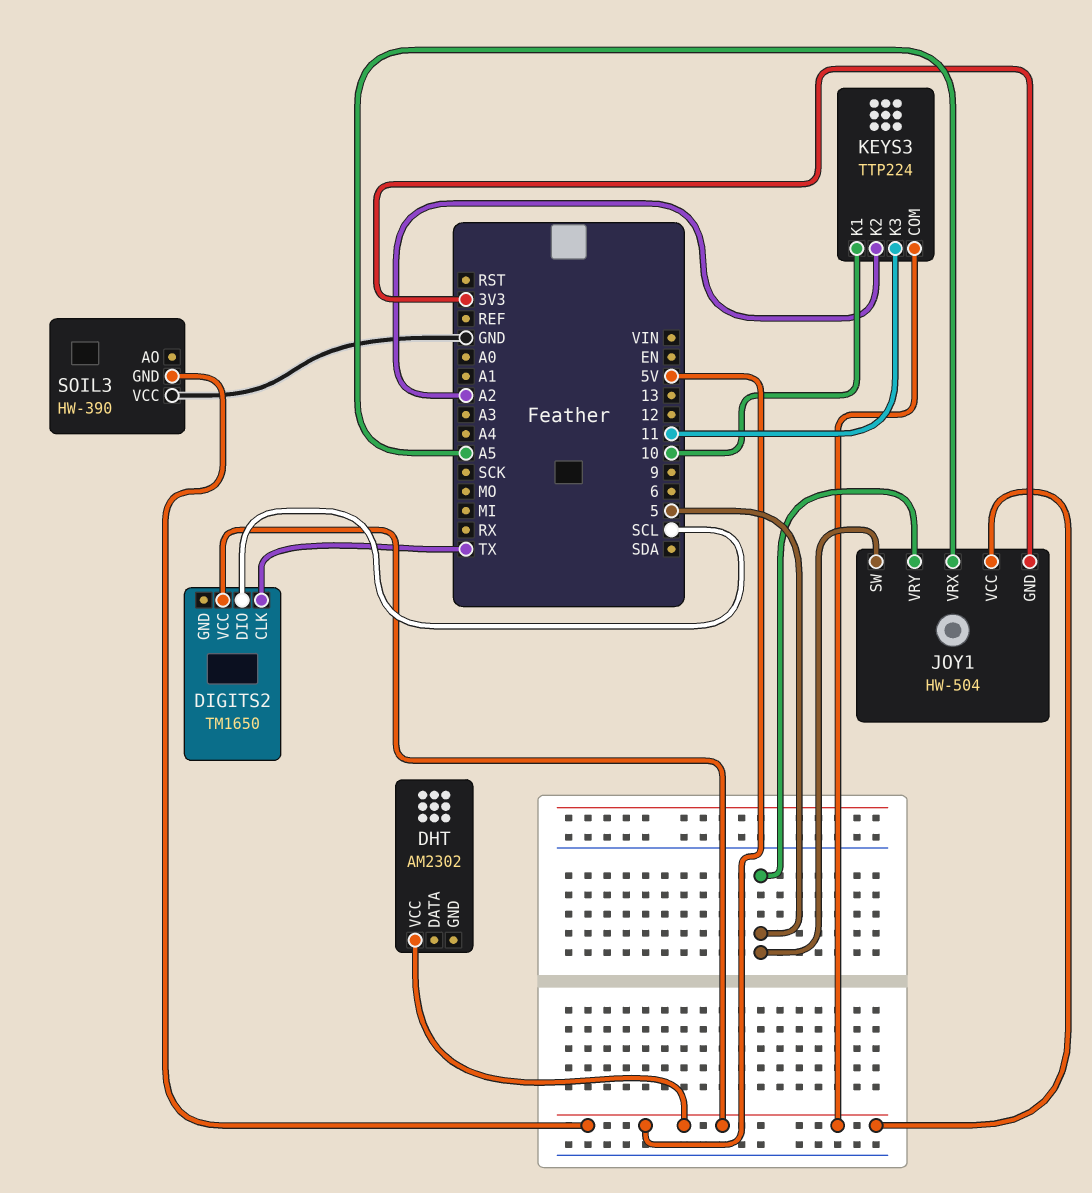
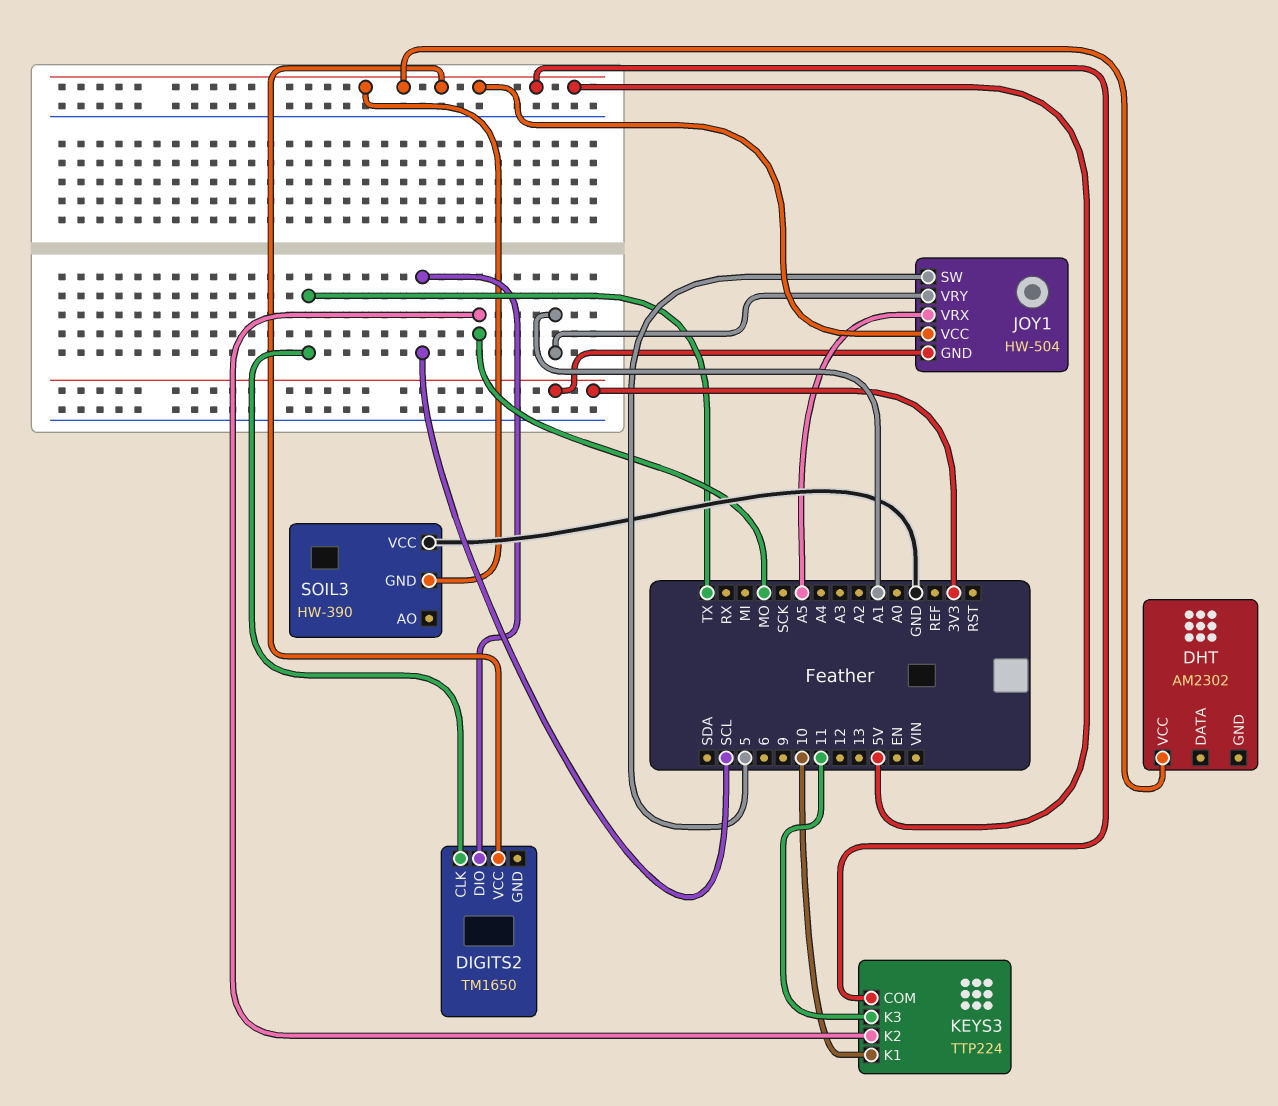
JOY1 pin VRY: 5 -> A1
KEYS3 pin K2: A2 -> MO

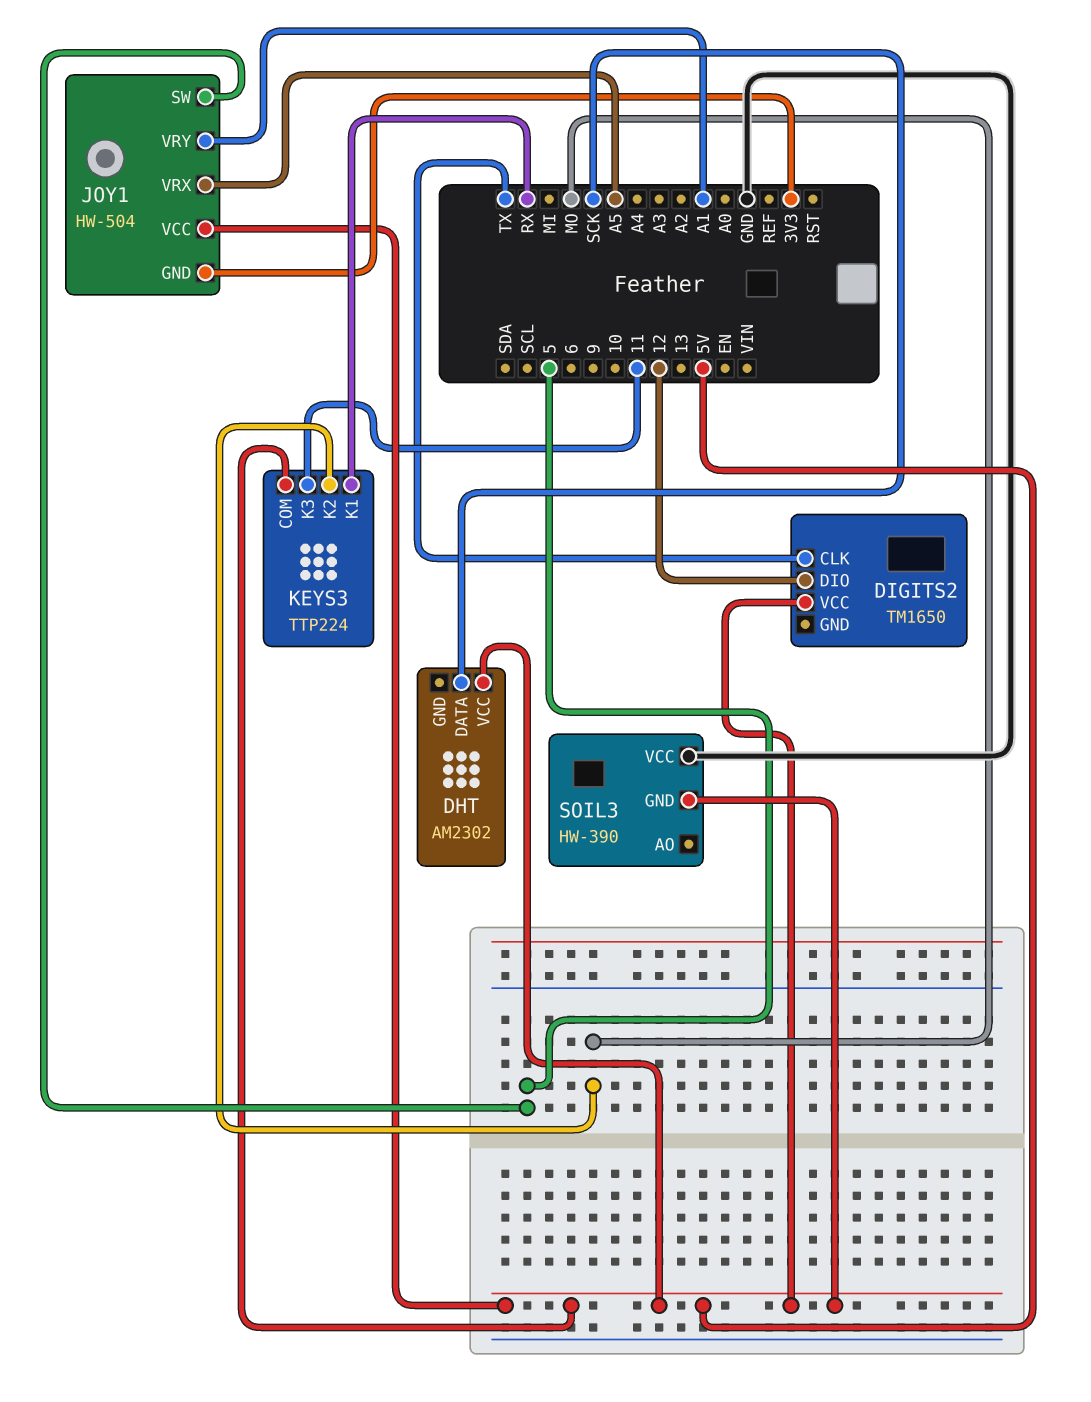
DHT pin DATA: none -> SCK
DIGITS2 pin DIO: SCL -> 12
KEYS3 pin K1: 10 -> RX

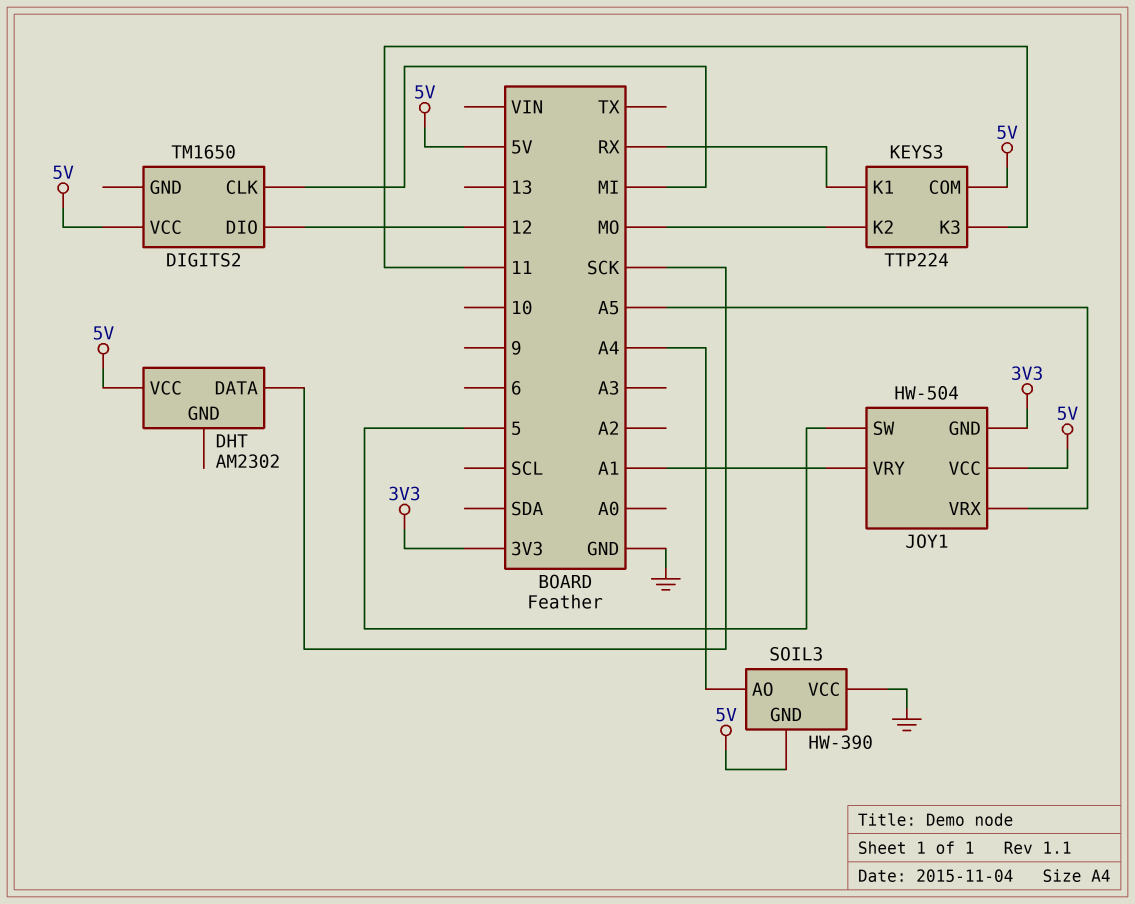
DIGITS2 pin CLK: TX -> MI
SOIL3 pin AO: none -> A4

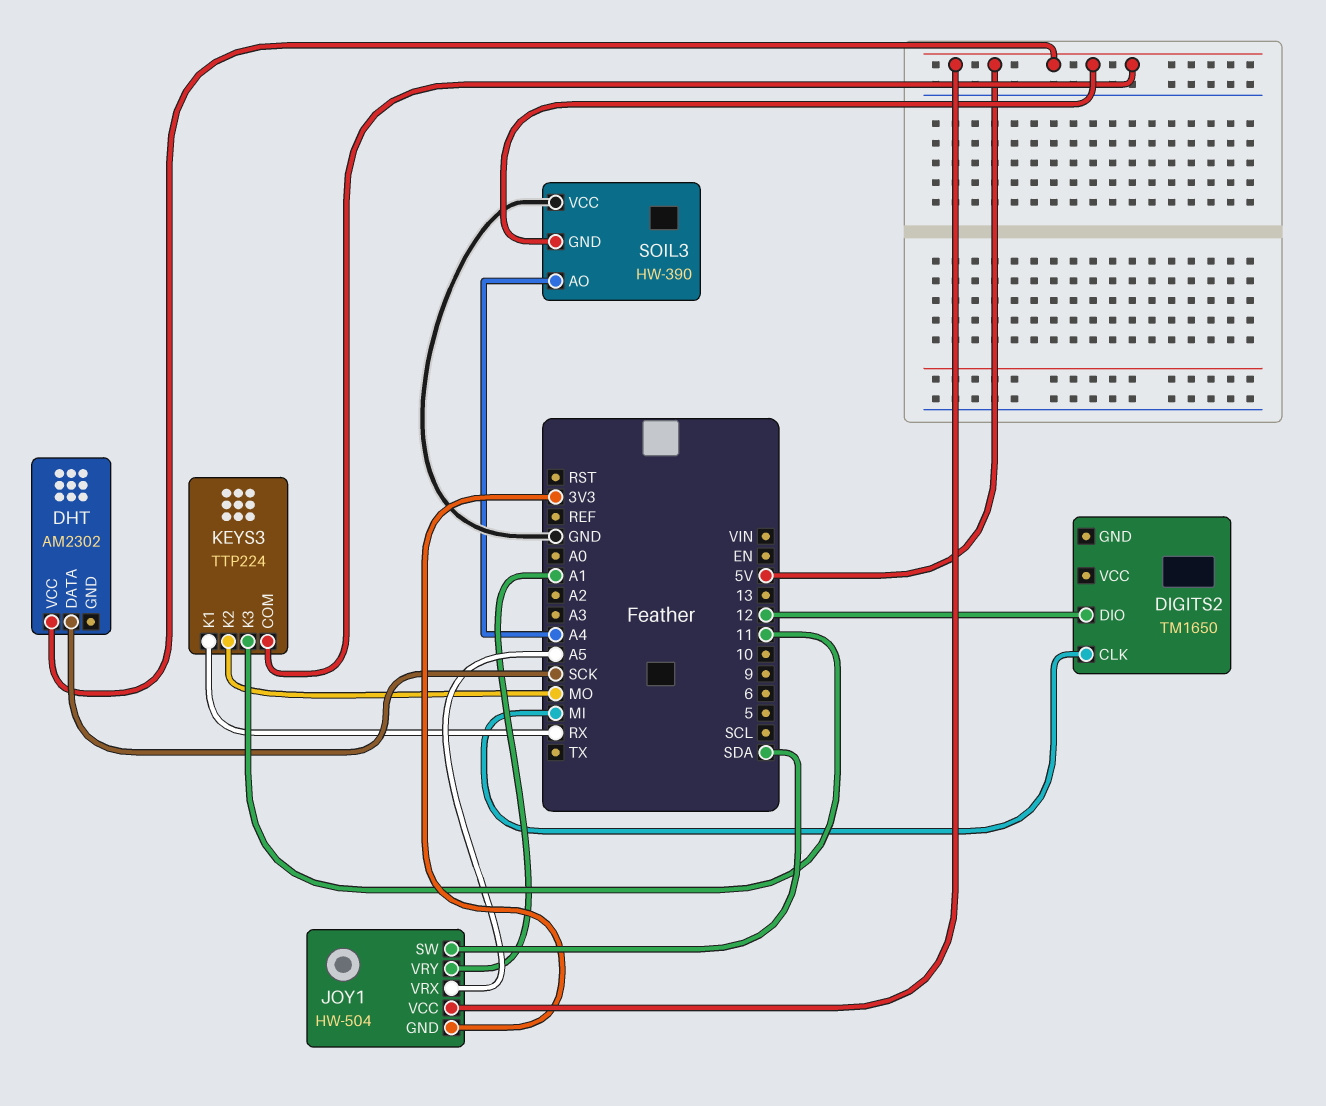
DIGITS2 pin VCC: 5V -> none
JOY1 pin SW: 5 -> SDA

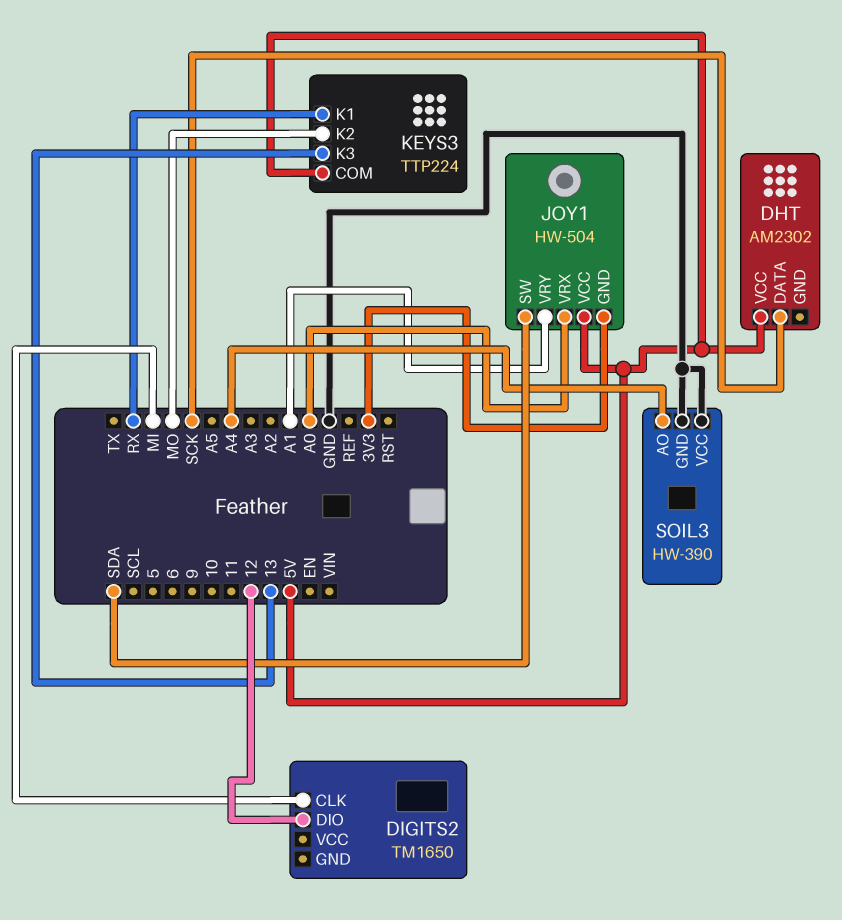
JOY1 pin VRX: A5 -> A0
KEYS3 pin K3: 11 -> 13
SOIL3 pin GND: 5V -> GND

